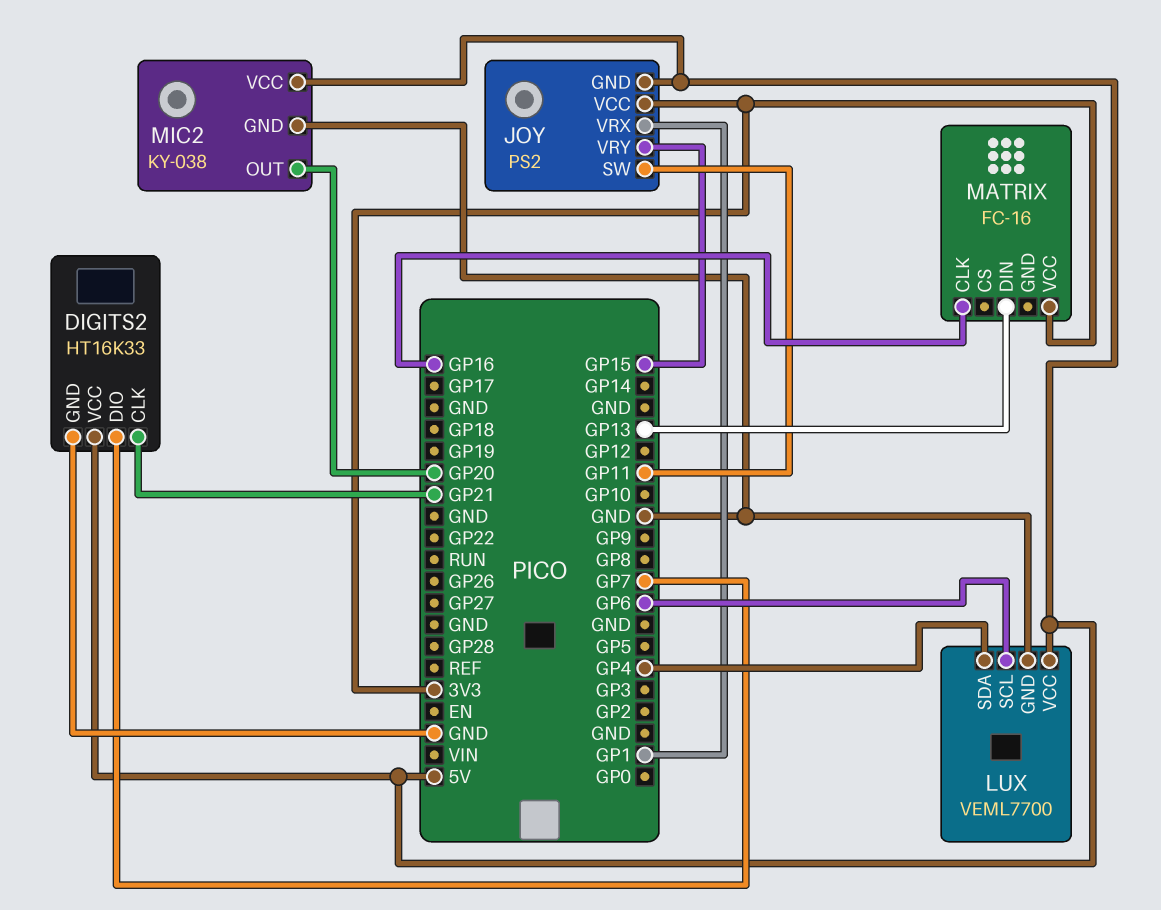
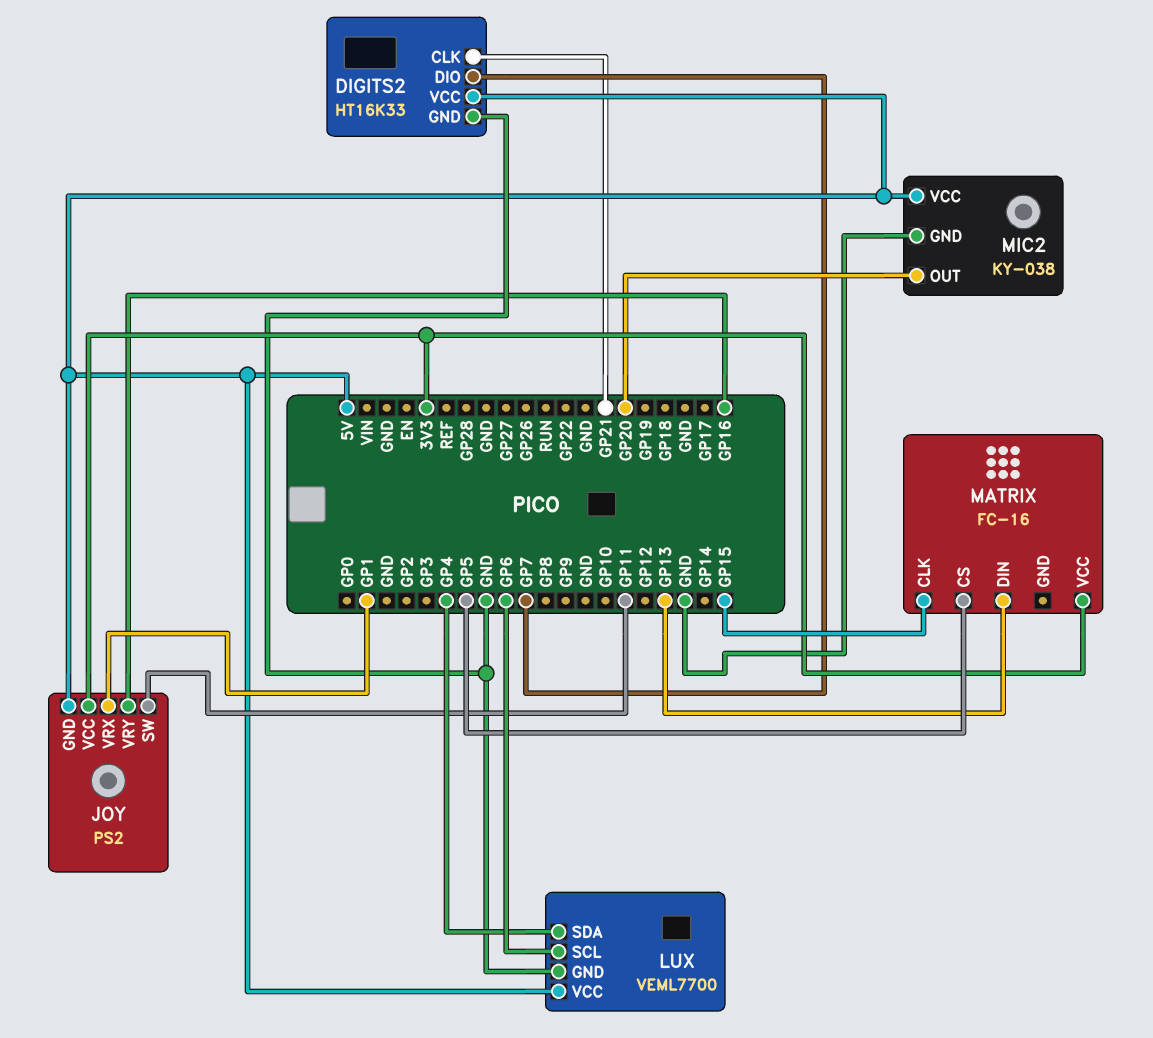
JOY pin VRY: GP15 -> GP16
MATRIX pin CLK: GP16 -> GP15
MATRIX pin CS: none -> GP5

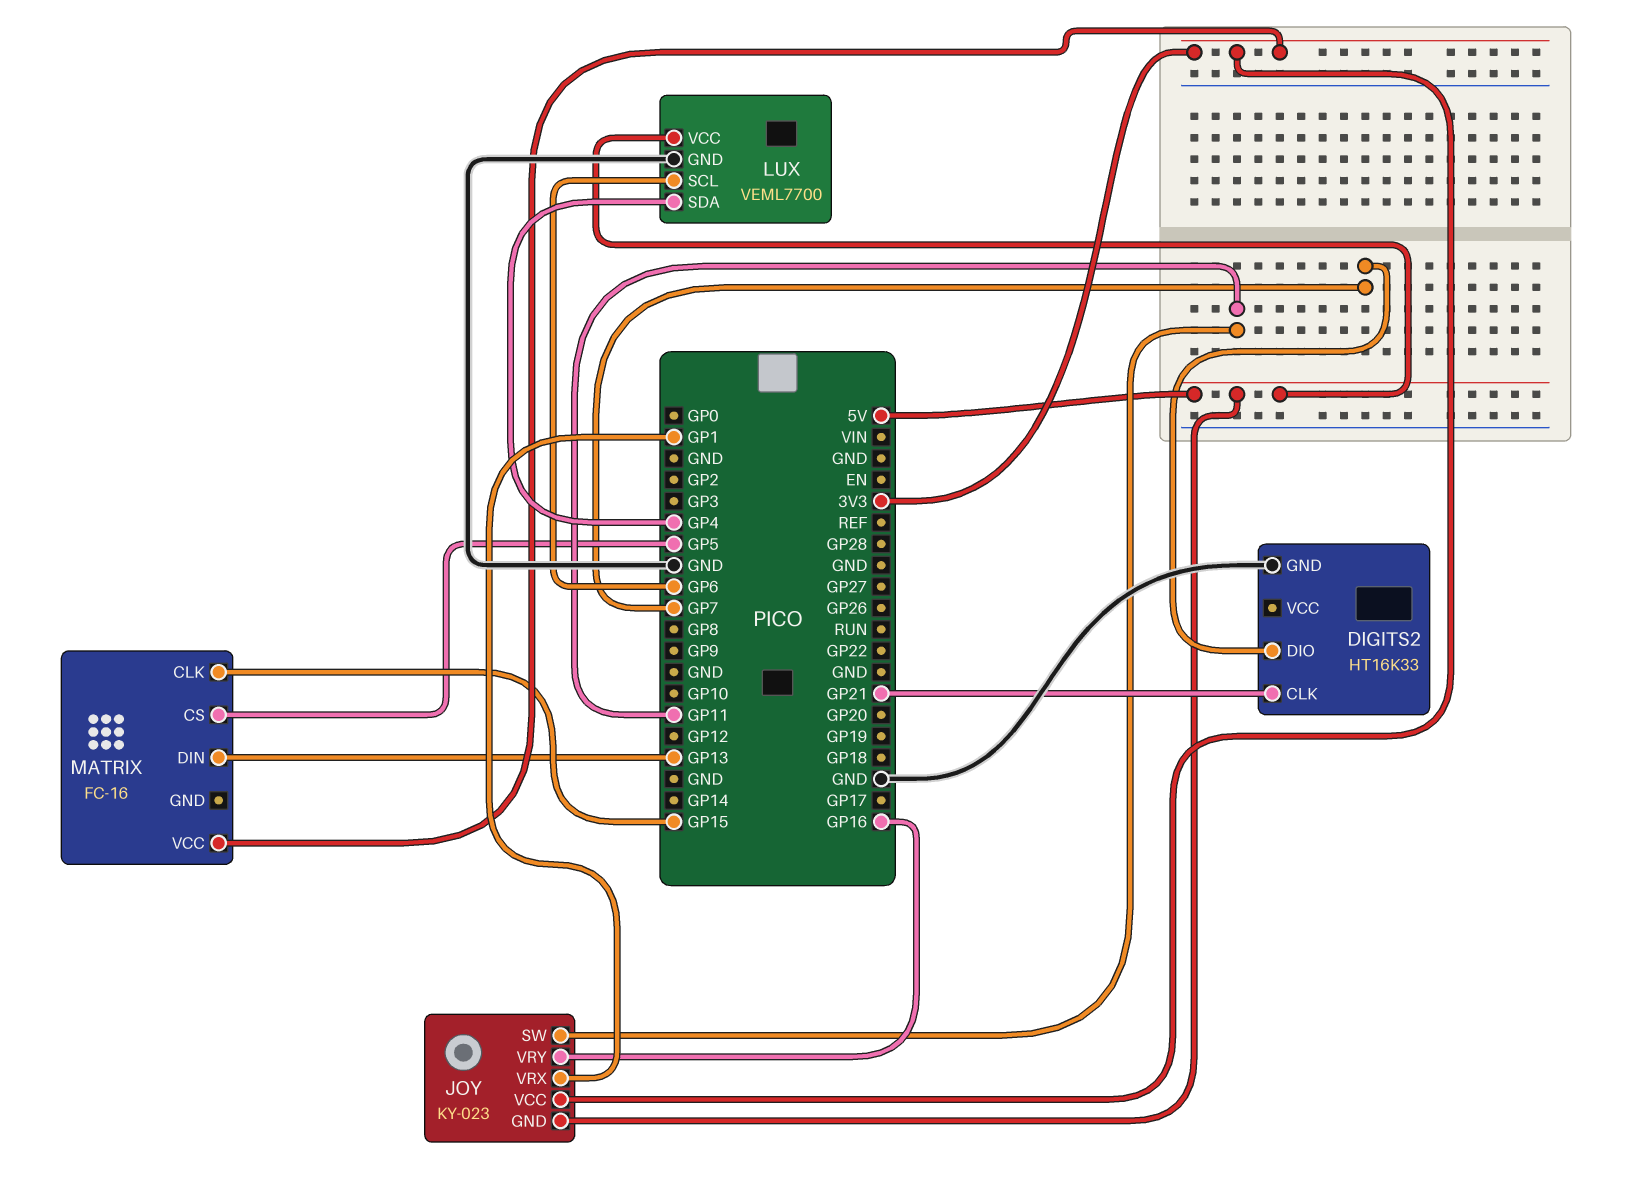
DIGITS2 pin VCC: 5V -> none
JOY: PS2 -> KY-023
MIC2: KY-038 -> none
MIC2 pin GND: GND -> none
MIC2 pin OUT: GP20 -> none
MIC2 pin VCC: 5V -> none

